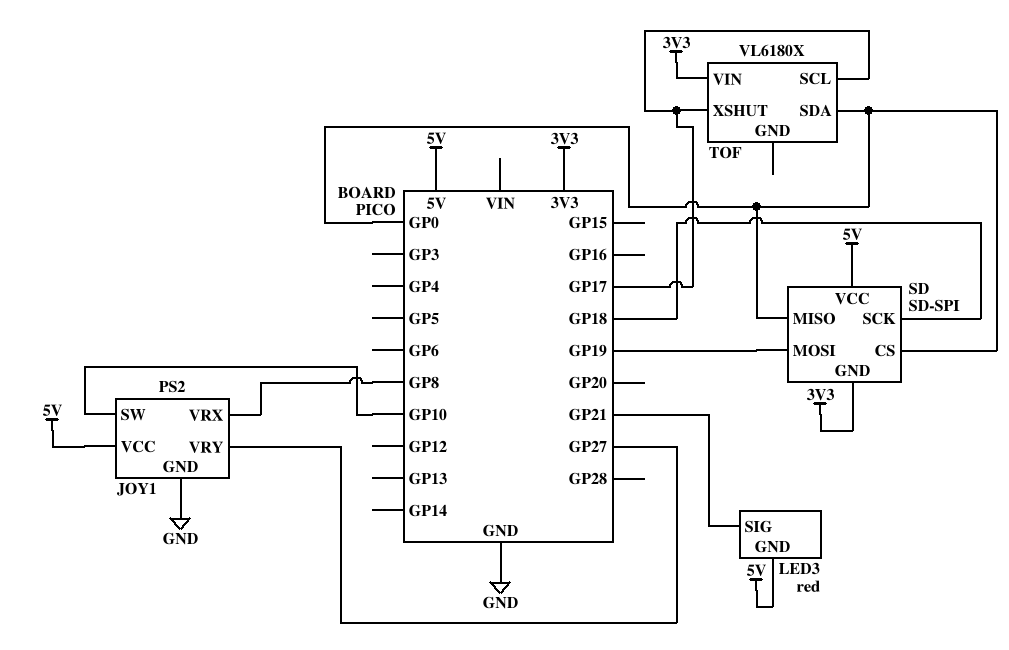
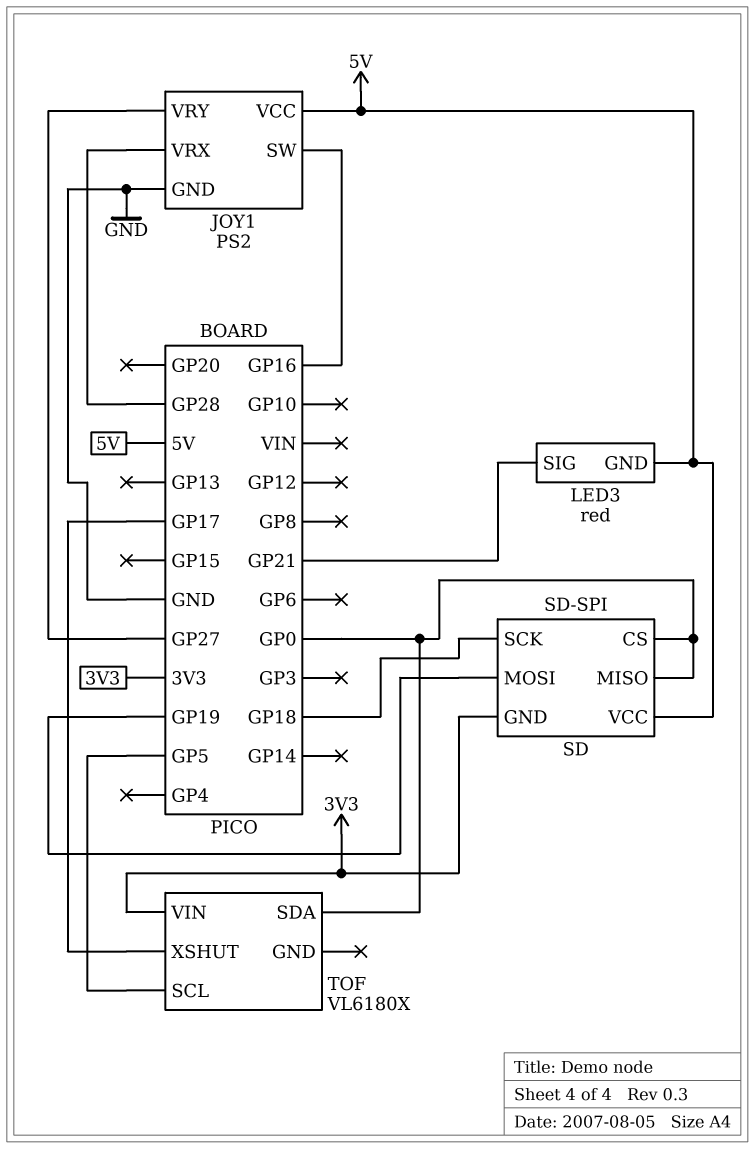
JOY1 pin SW: GP10 -> GP16
JOY1 pin VRX: GP8 -> GP28
TOF pin SCL: GP17 -> GP5

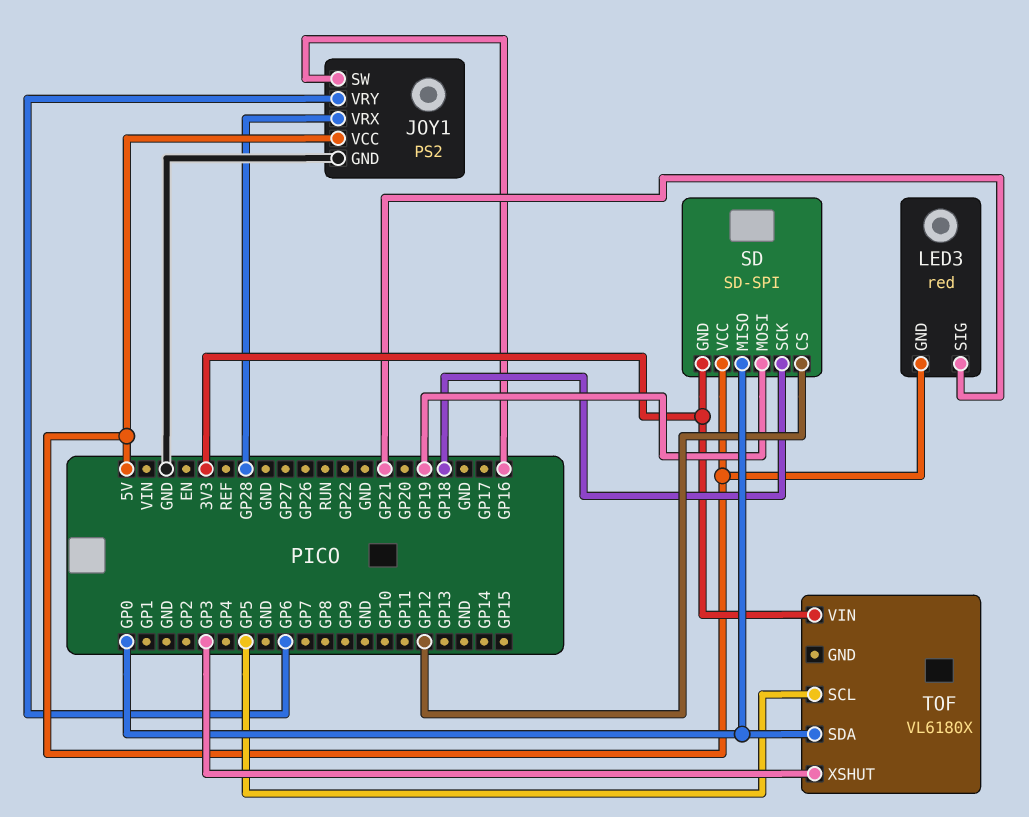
JOY1 pin VRY: GP27 -> GP6
SD pin CS: GP0 -> GP12
TOF pin XSHUT: GP17 -> GP3

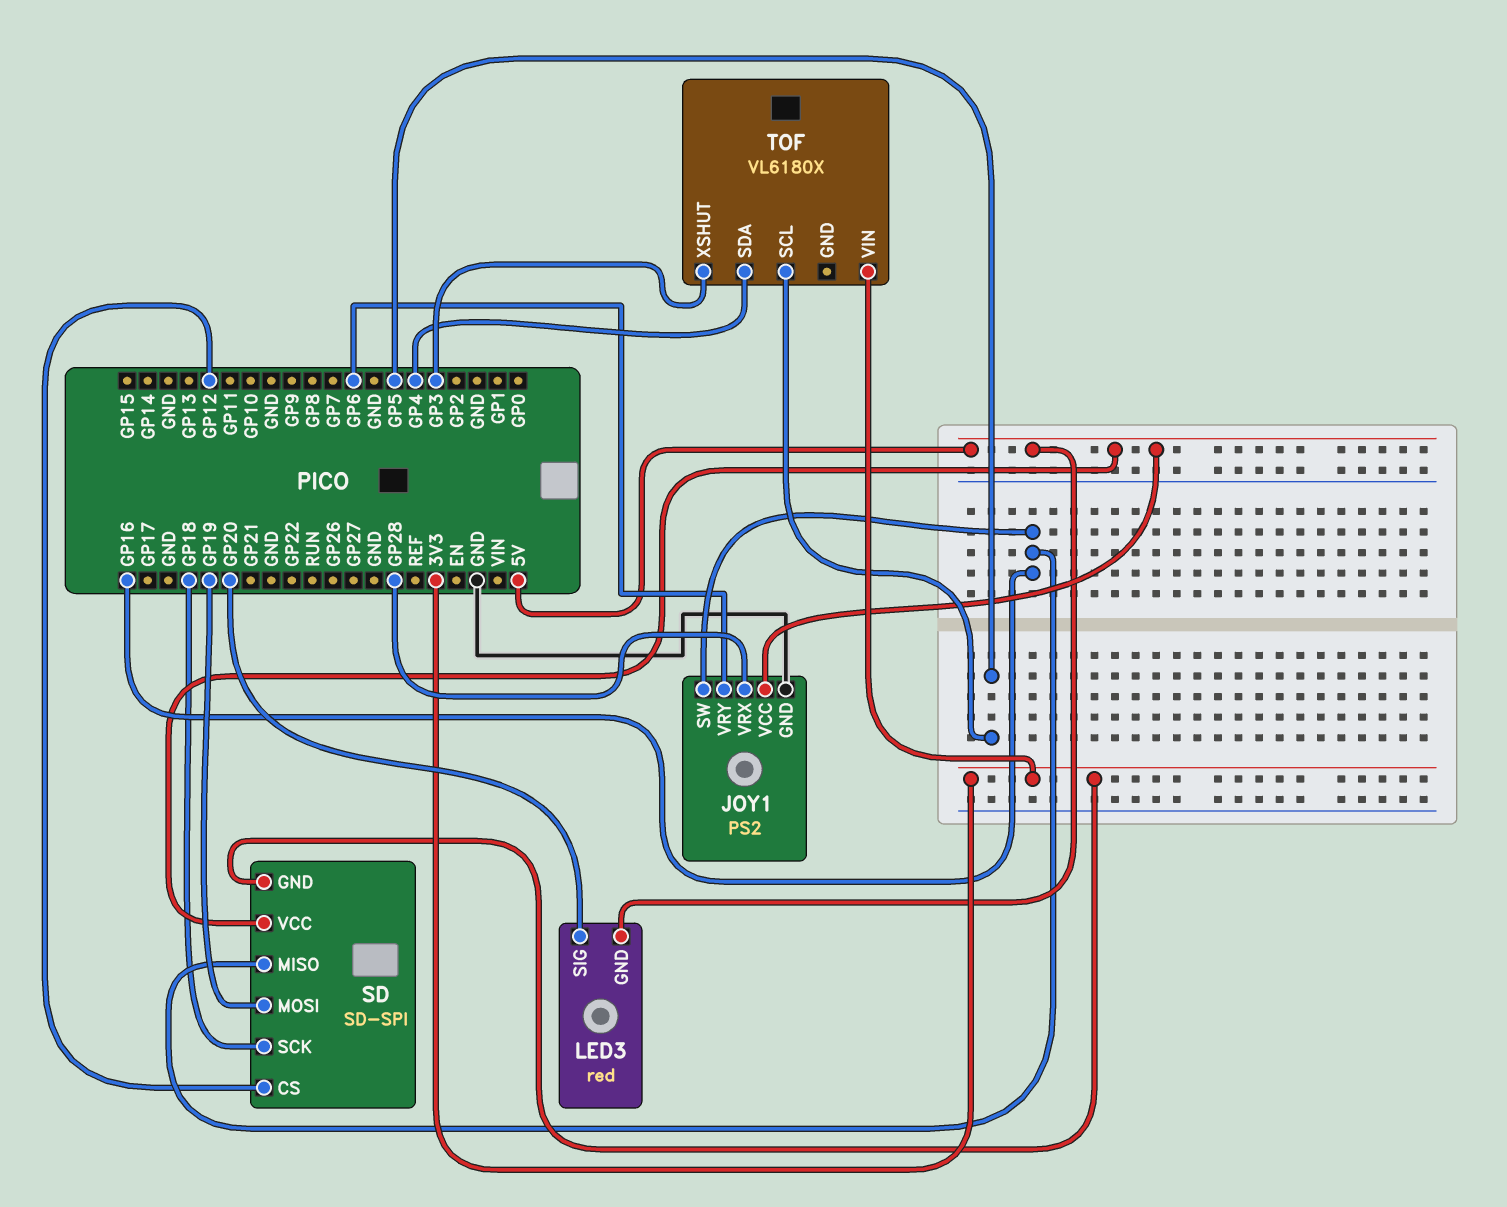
LED3 pin SIG: GP21 -> GP20
SD pin MISO: GP0 -> GP16
TOF pin SDA: GP0 -> GP4

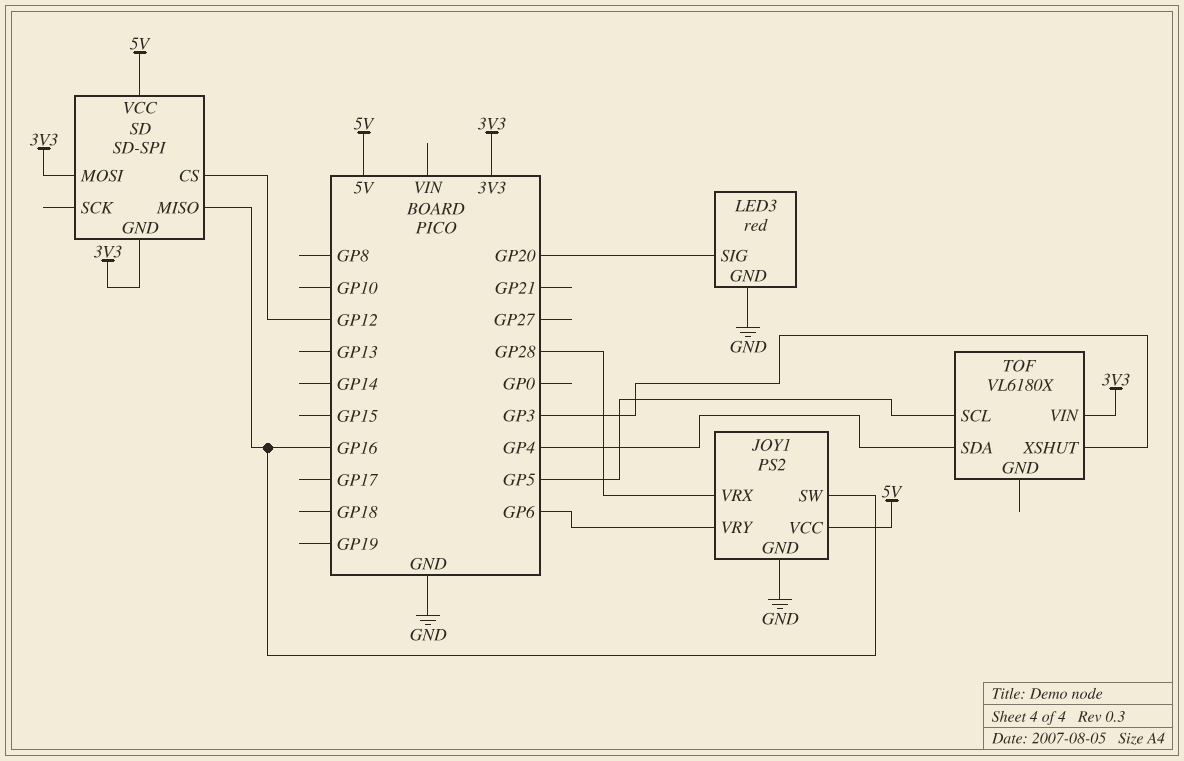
LED3 pin GND: 5V -> GND
SD pin MOSI: GP19 -> 3V3
SD pin SCK: GP18 -> none

